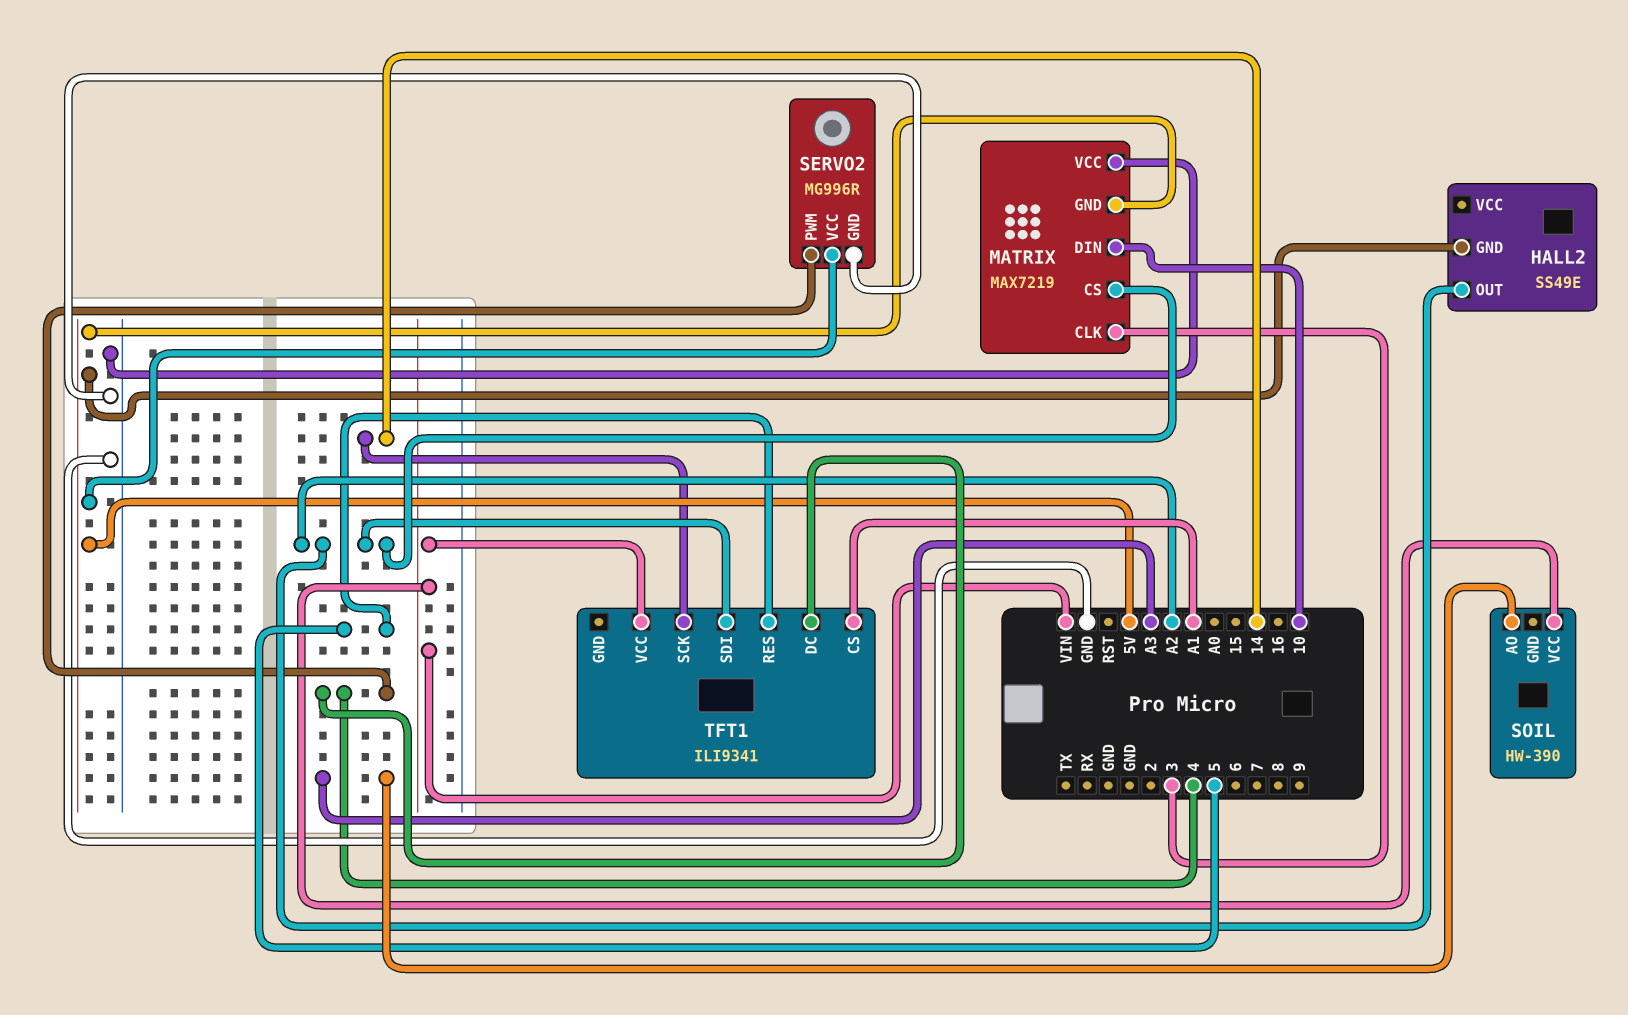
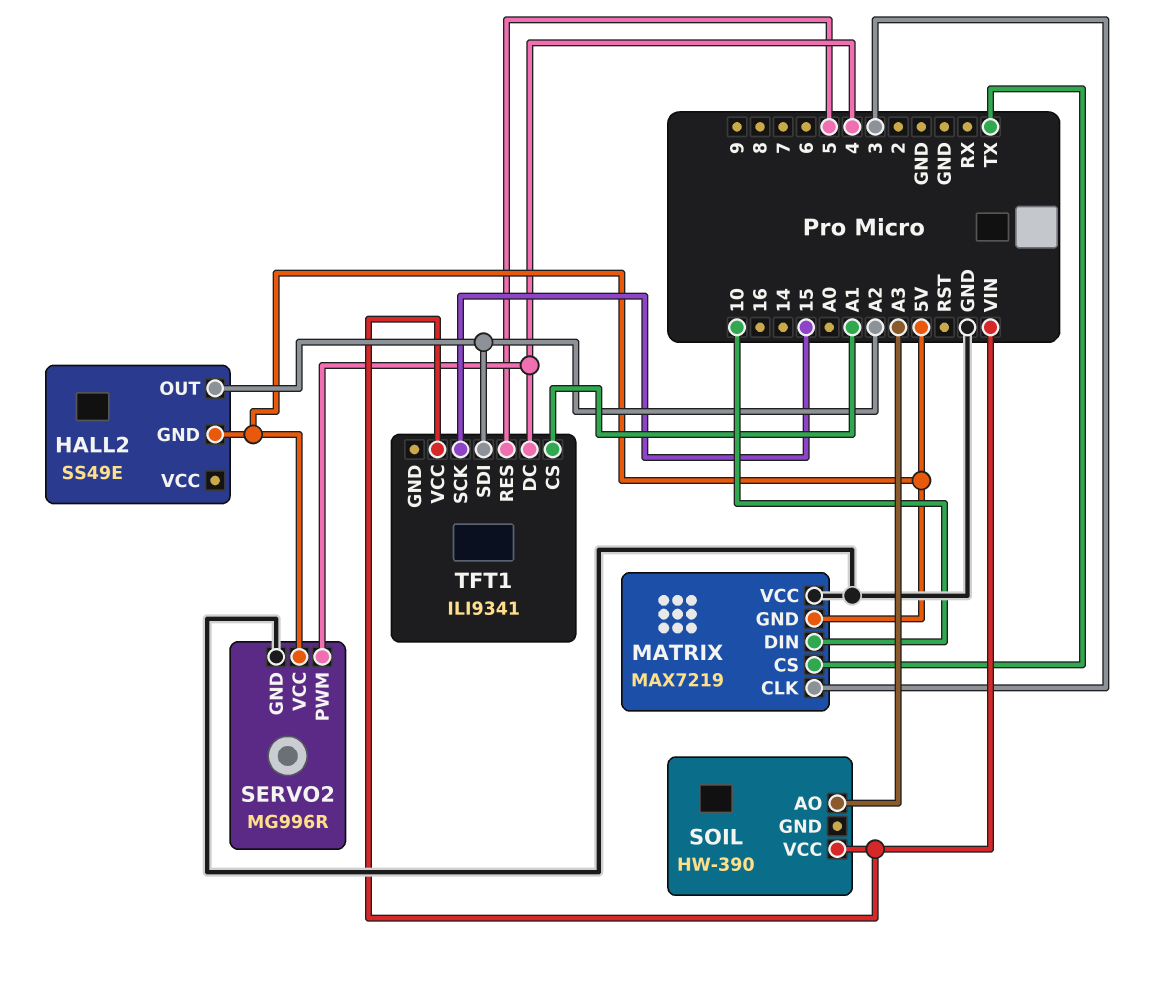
MATRIX pin CS: A2 -> TX
TFT1 pin SCK: 14 -> 15

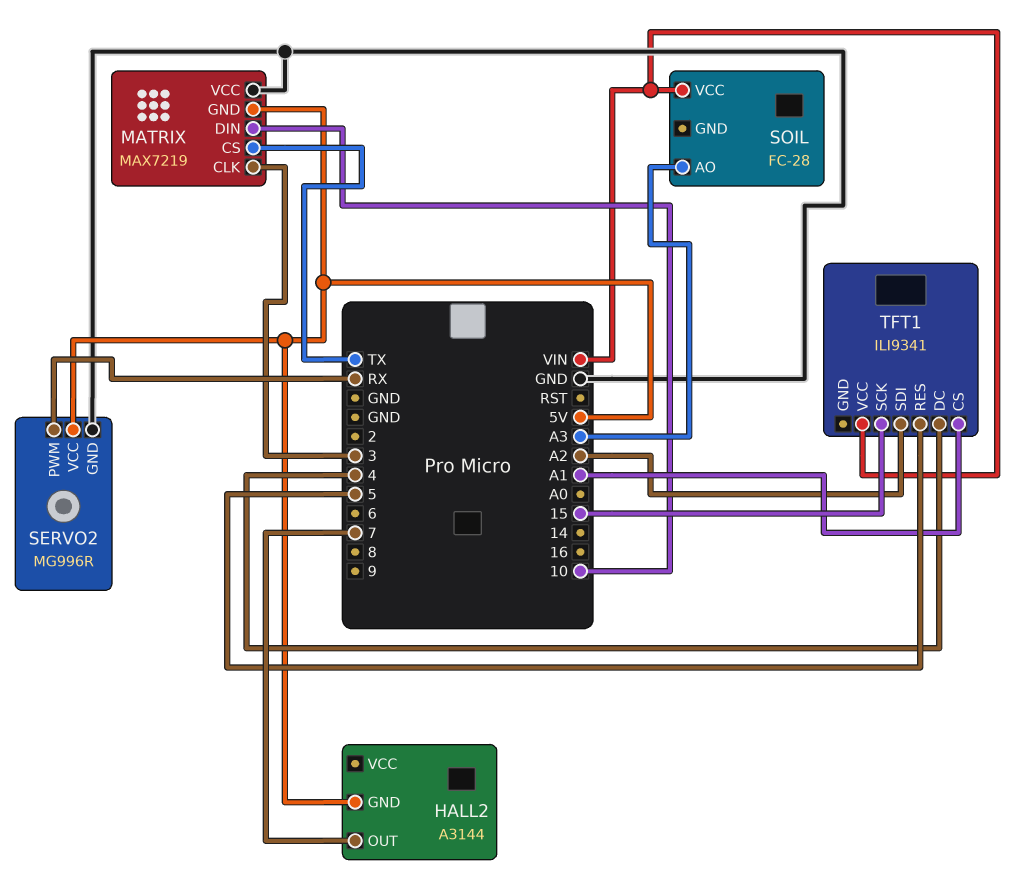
HALL2: SS49E -> A3144
HALL2 pin OUT: A2 -> 7
SERVO2 pin PWM: 4 -> RX
SOIL: HW-390 -> FC-28

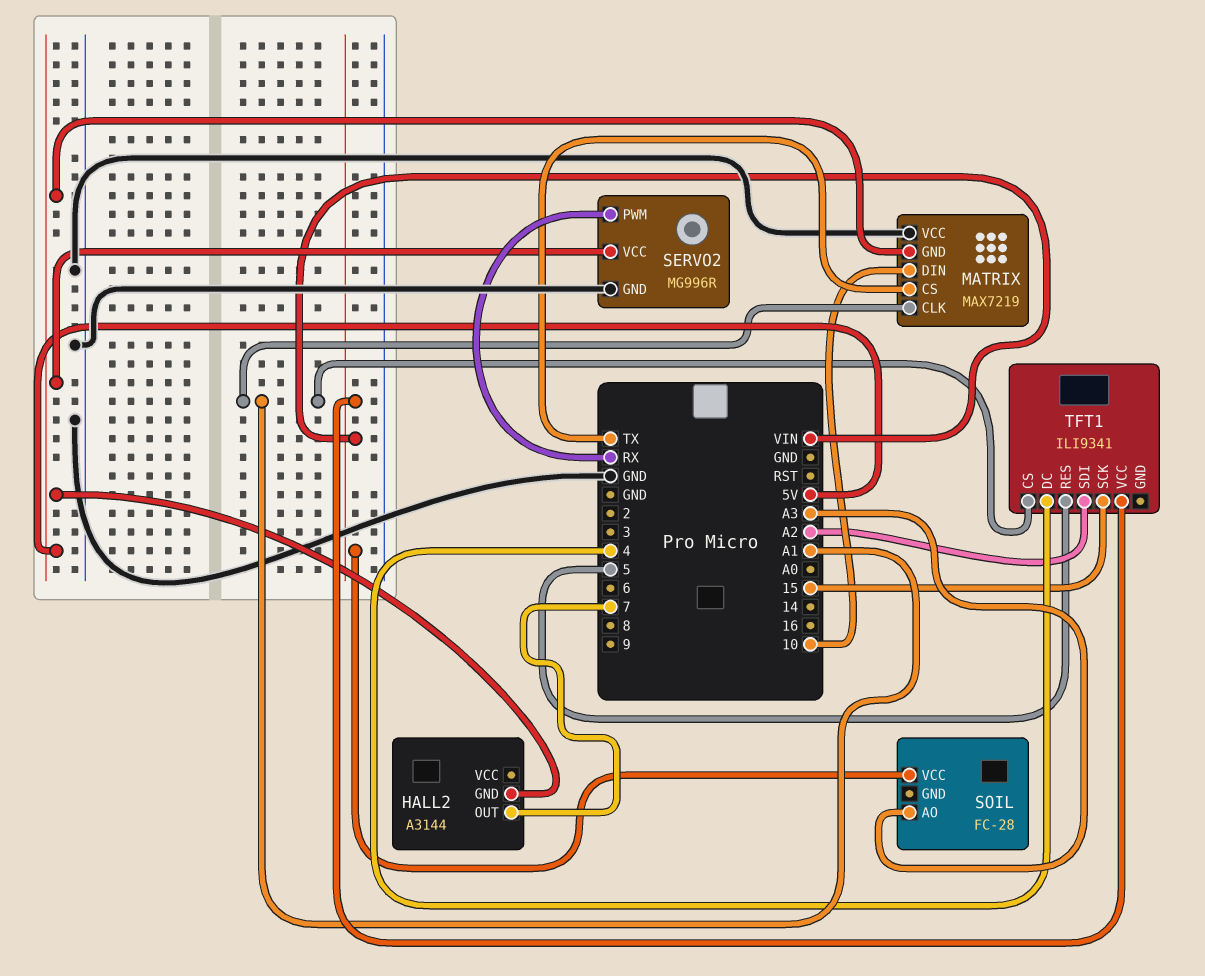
MATRIX pin CLK: 3 -> A1

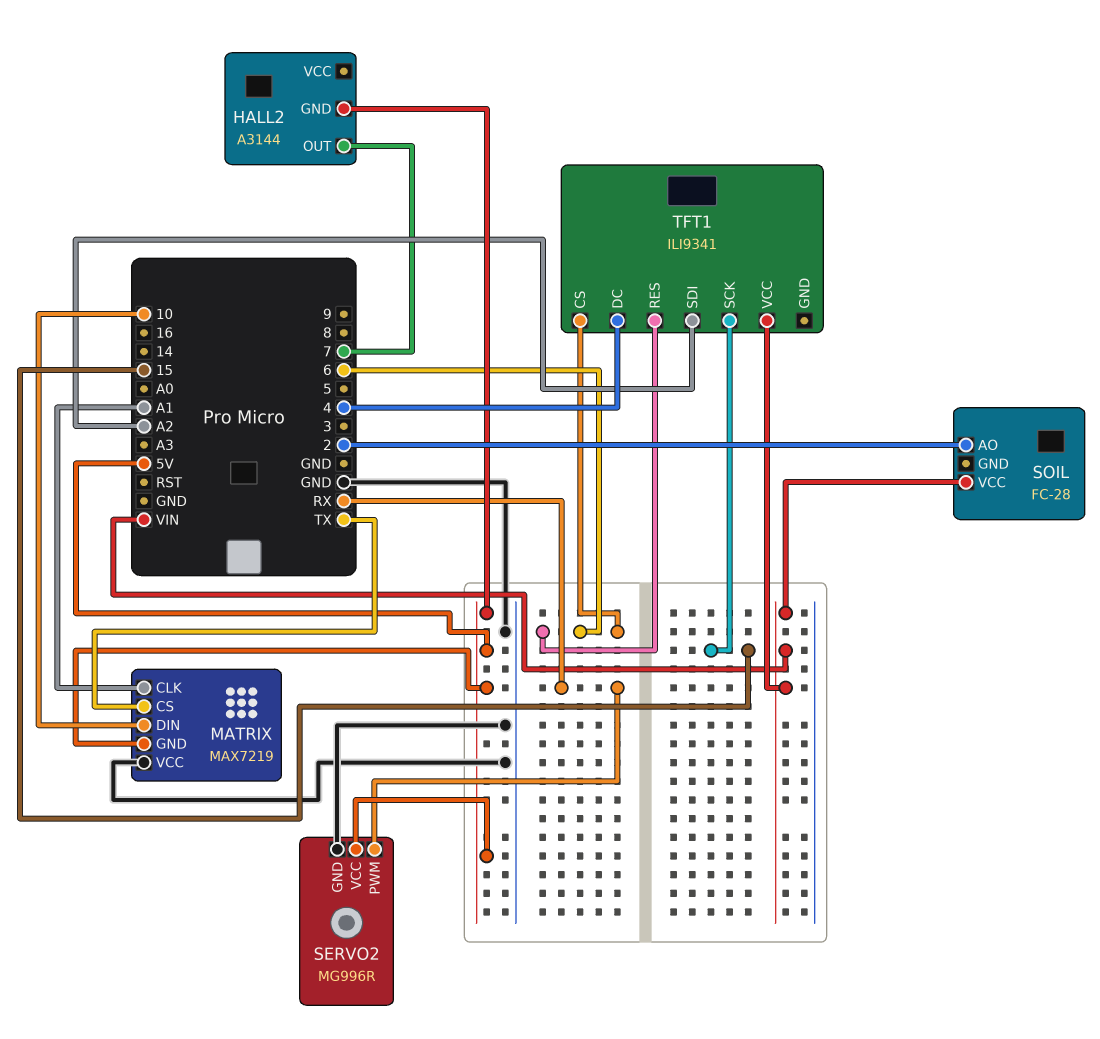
SOIL pin AO: A3 -> 2
TFT1 pin CS: A1 -> 6
TFT1 pin RES: 5 -> 6

